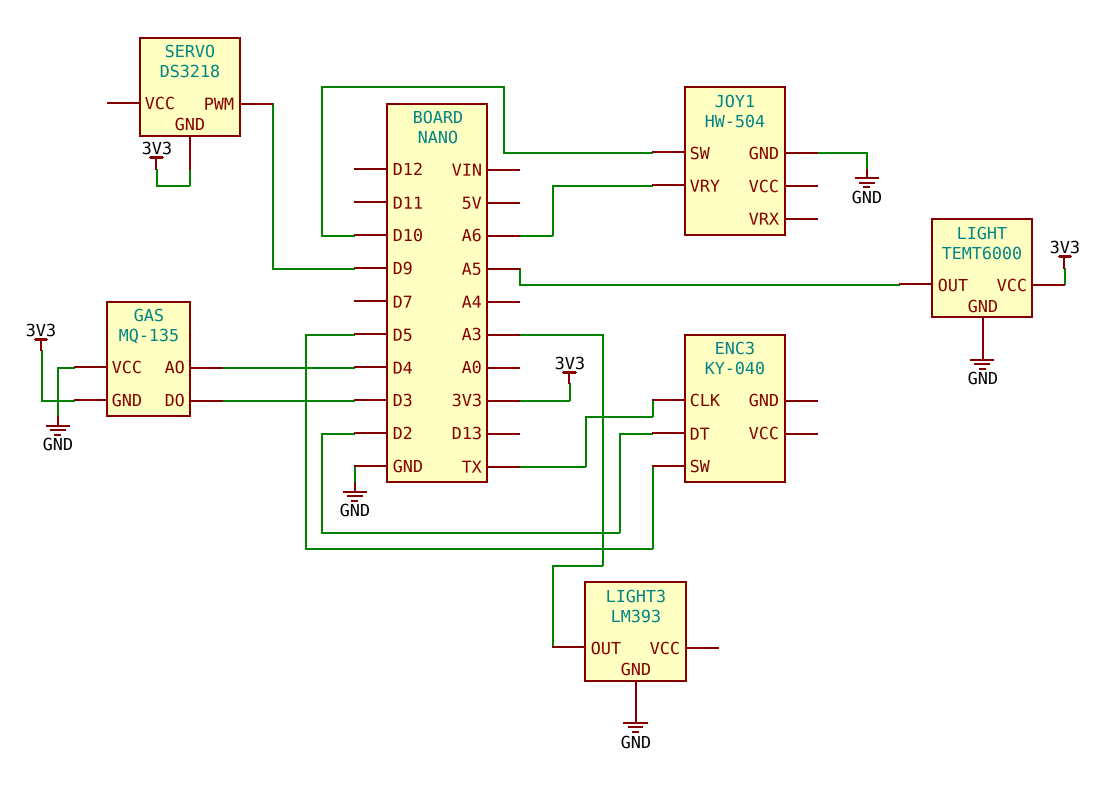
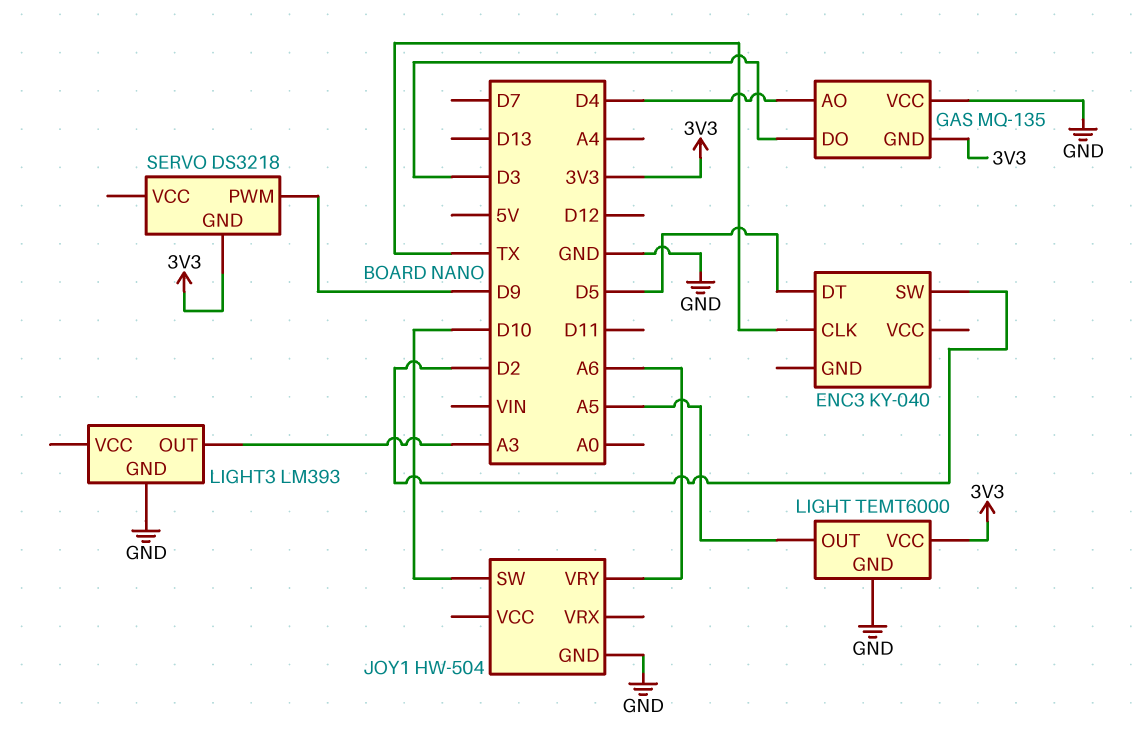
ENC3 pin DT: D2 -> D5
ENC3 pin SW: D5 -> D2

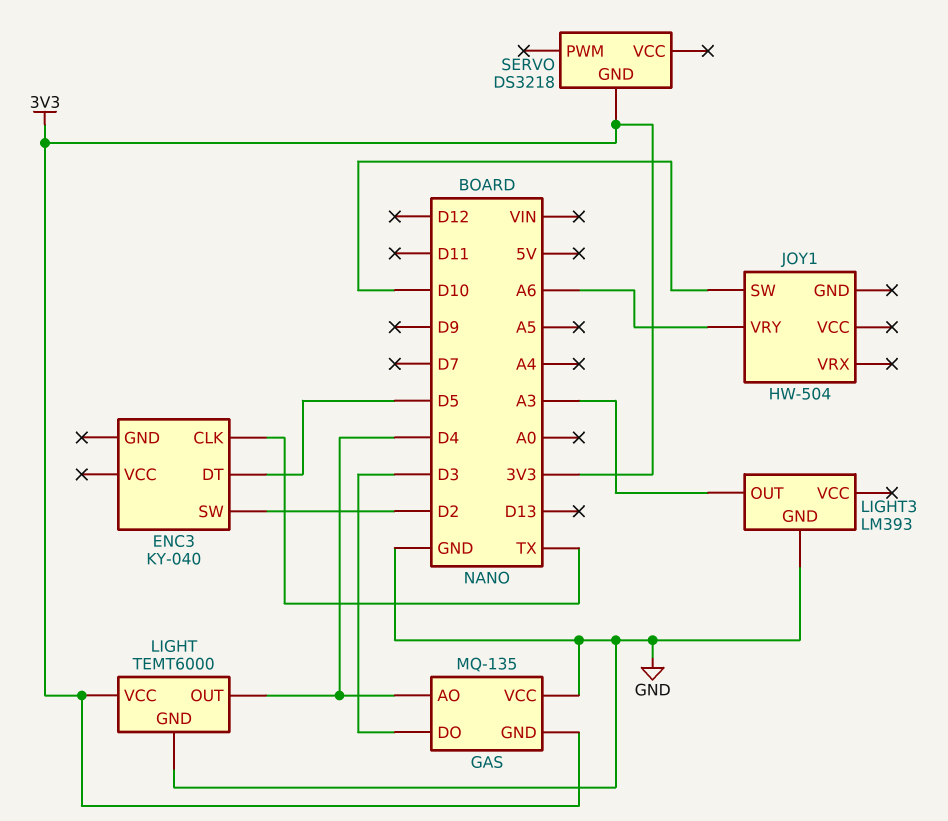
JOY1 pin GND: GND -> none
LIGHT pin OUT: A5 -> D4
SERVO pin PWM: D9 -> none

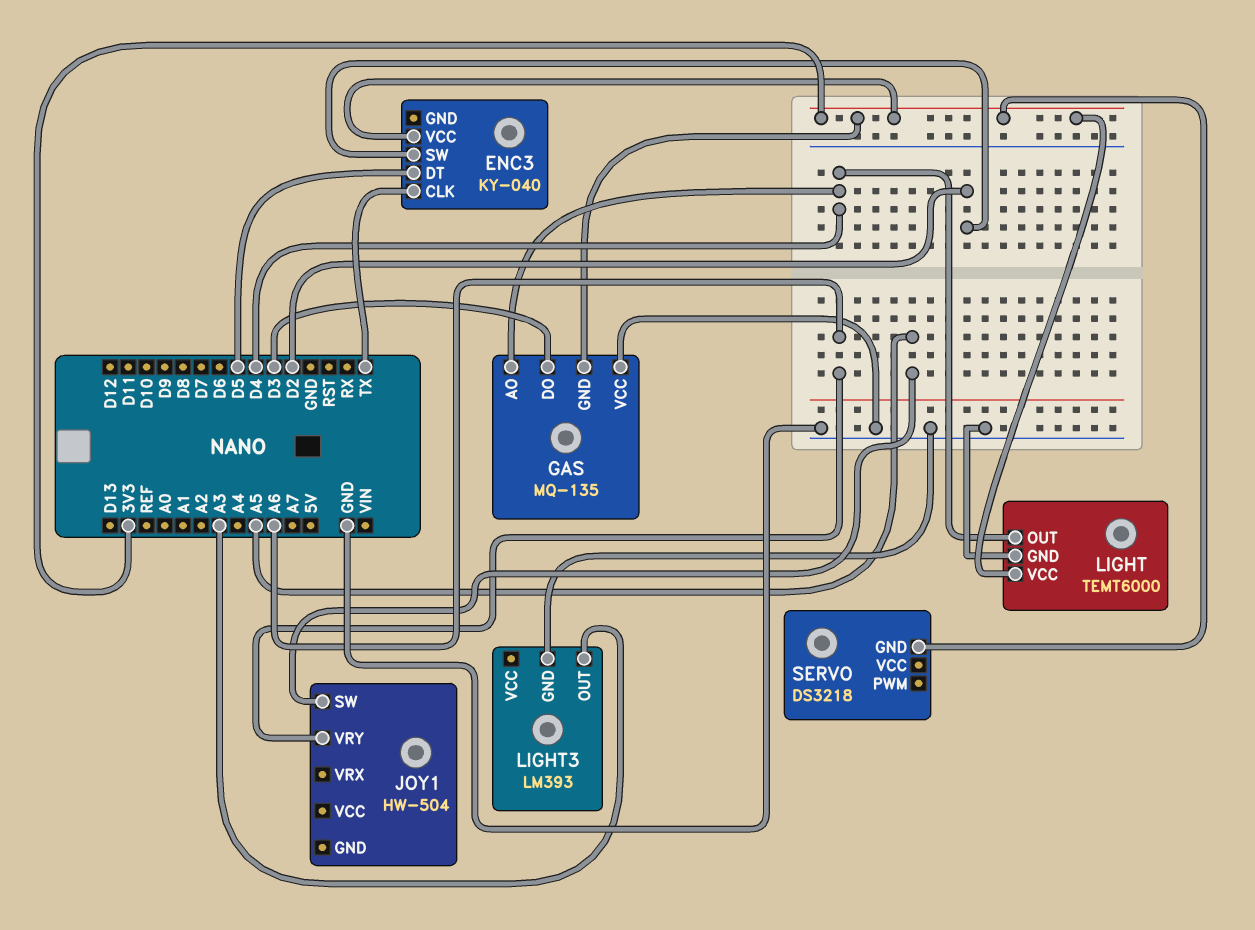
ENC3 pin VCC: none -> 3V3
JOY1 pin SW: D10 -> A5

